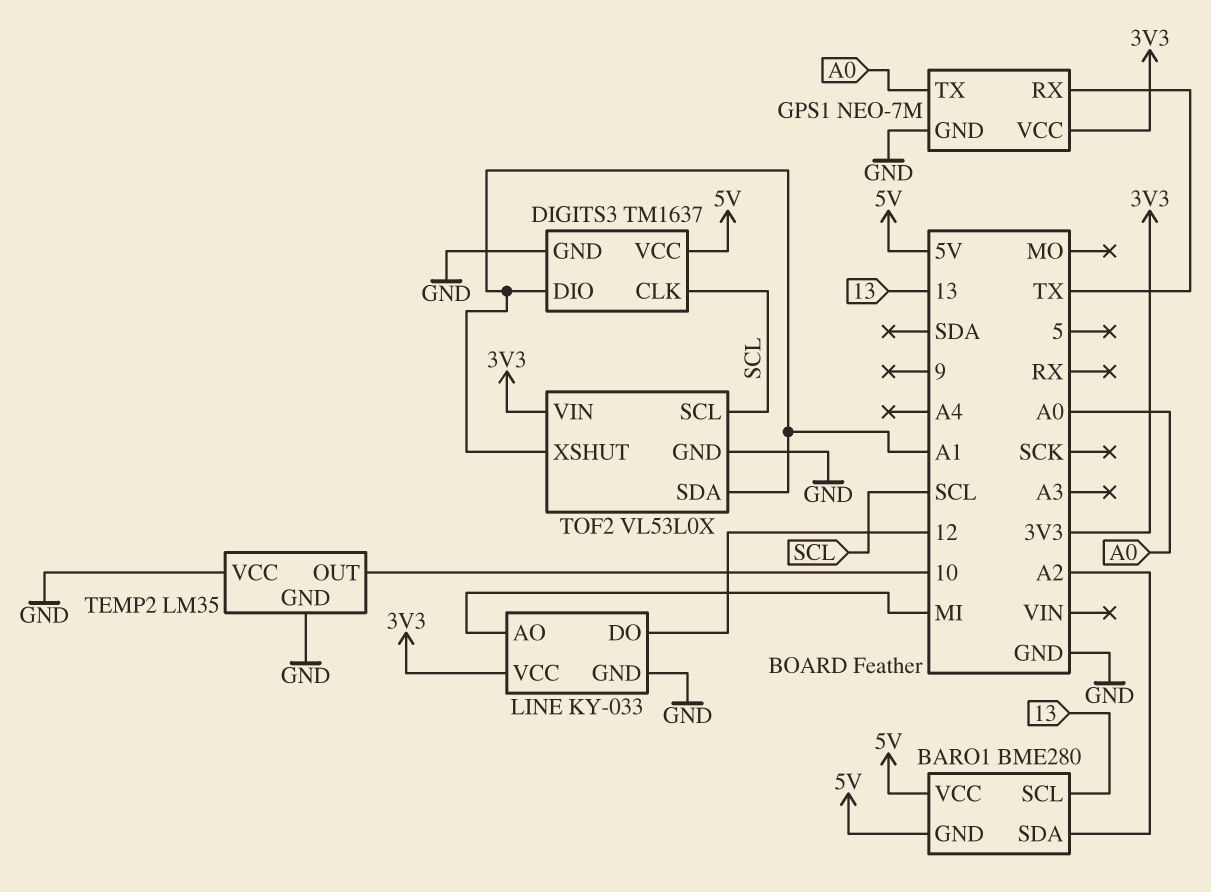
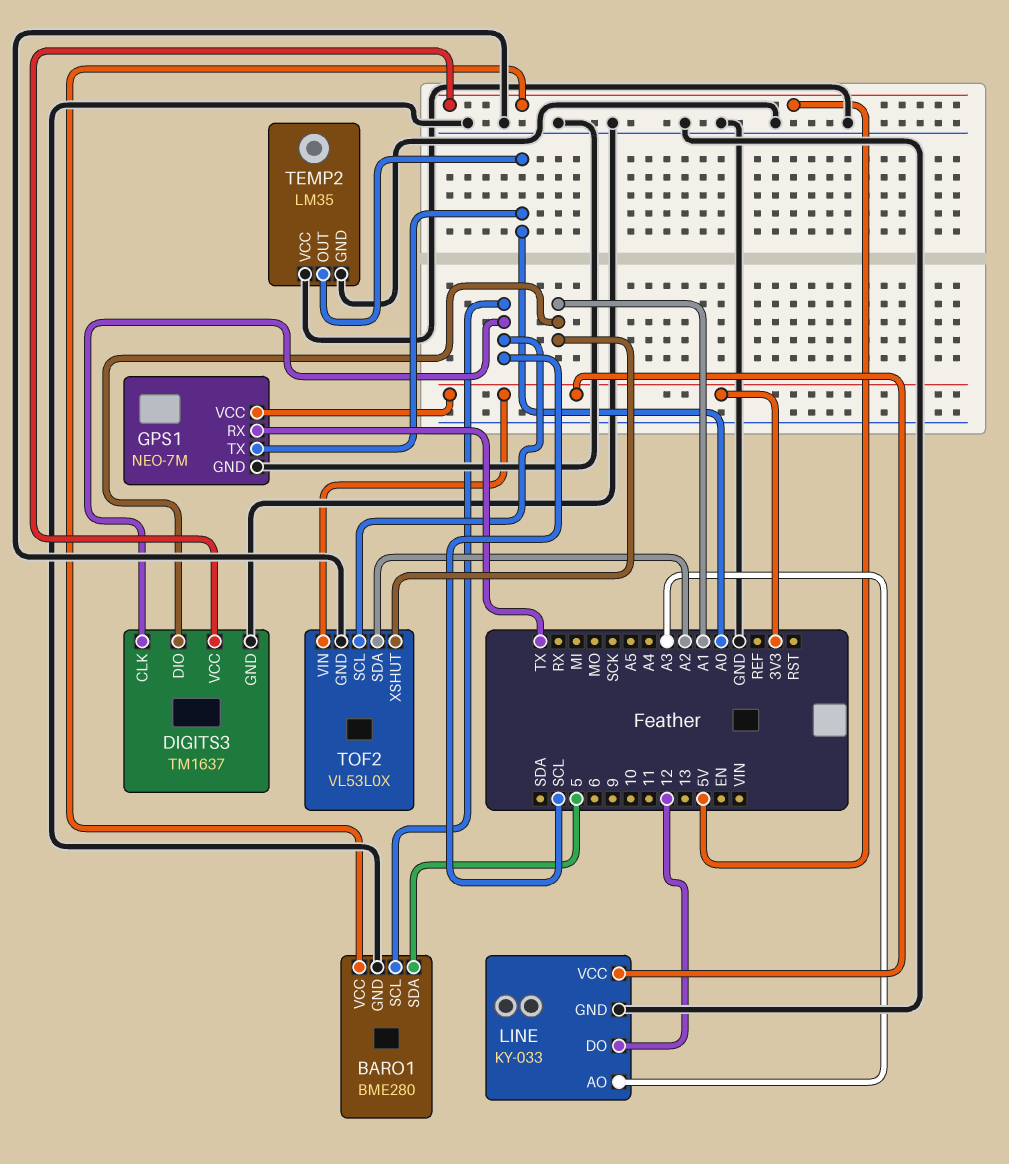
BARO1 pin GND: 5V -> GND
BARO1 pin SCL: 13 -> SCL
BARO1 pin SDA: A2 -> 5
LINE pin AO: MI -> A3
TEMP2 pin OUT: 10 -> A0
TOF2 pin SDA: A1 -> A2

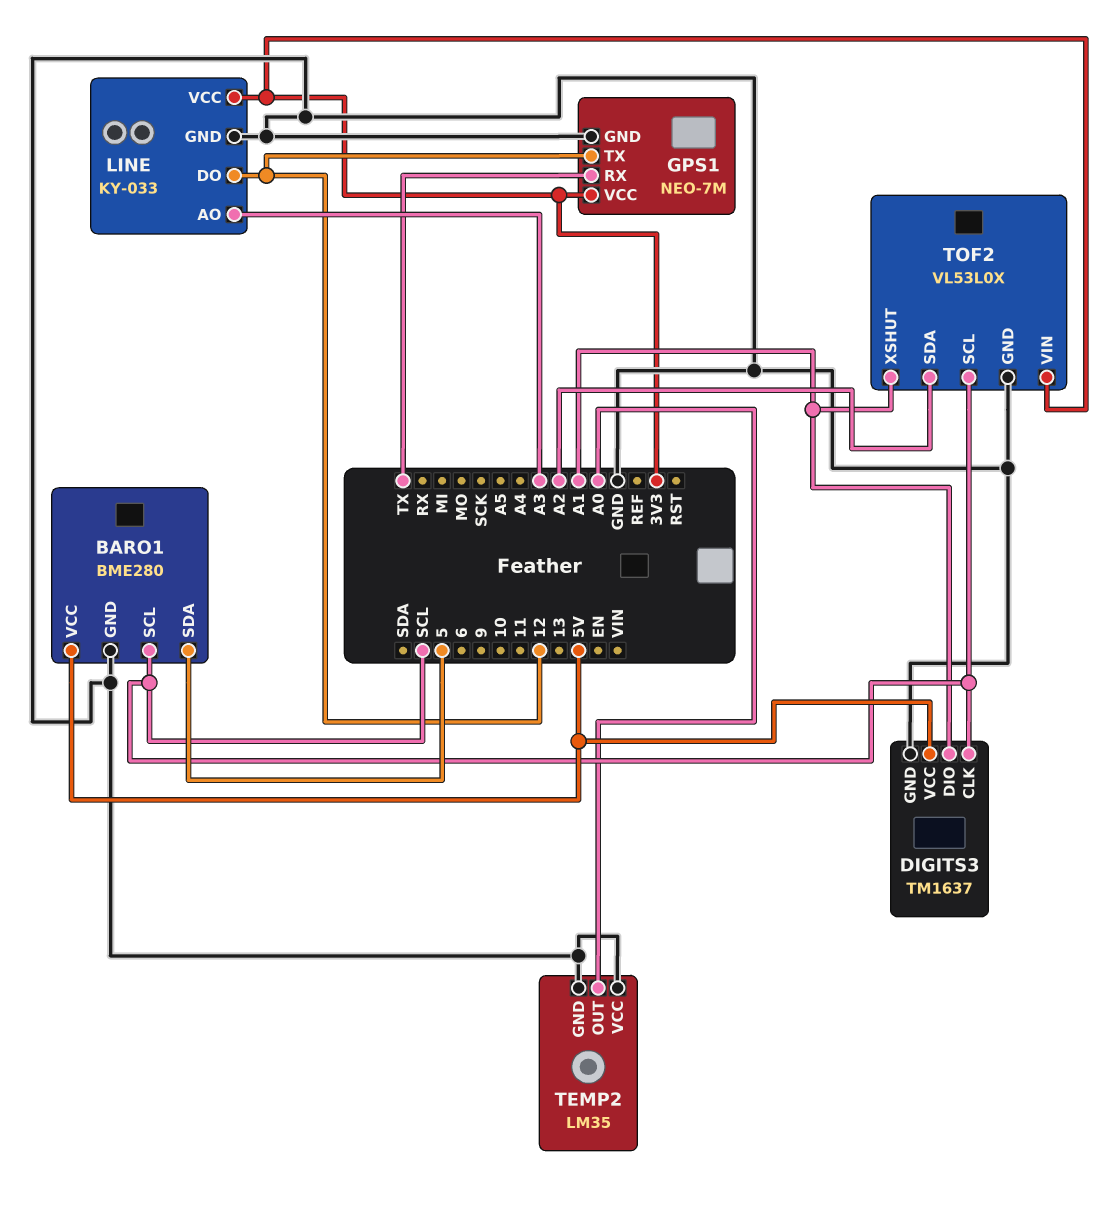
GPS1 pin TX: A0 -> 12

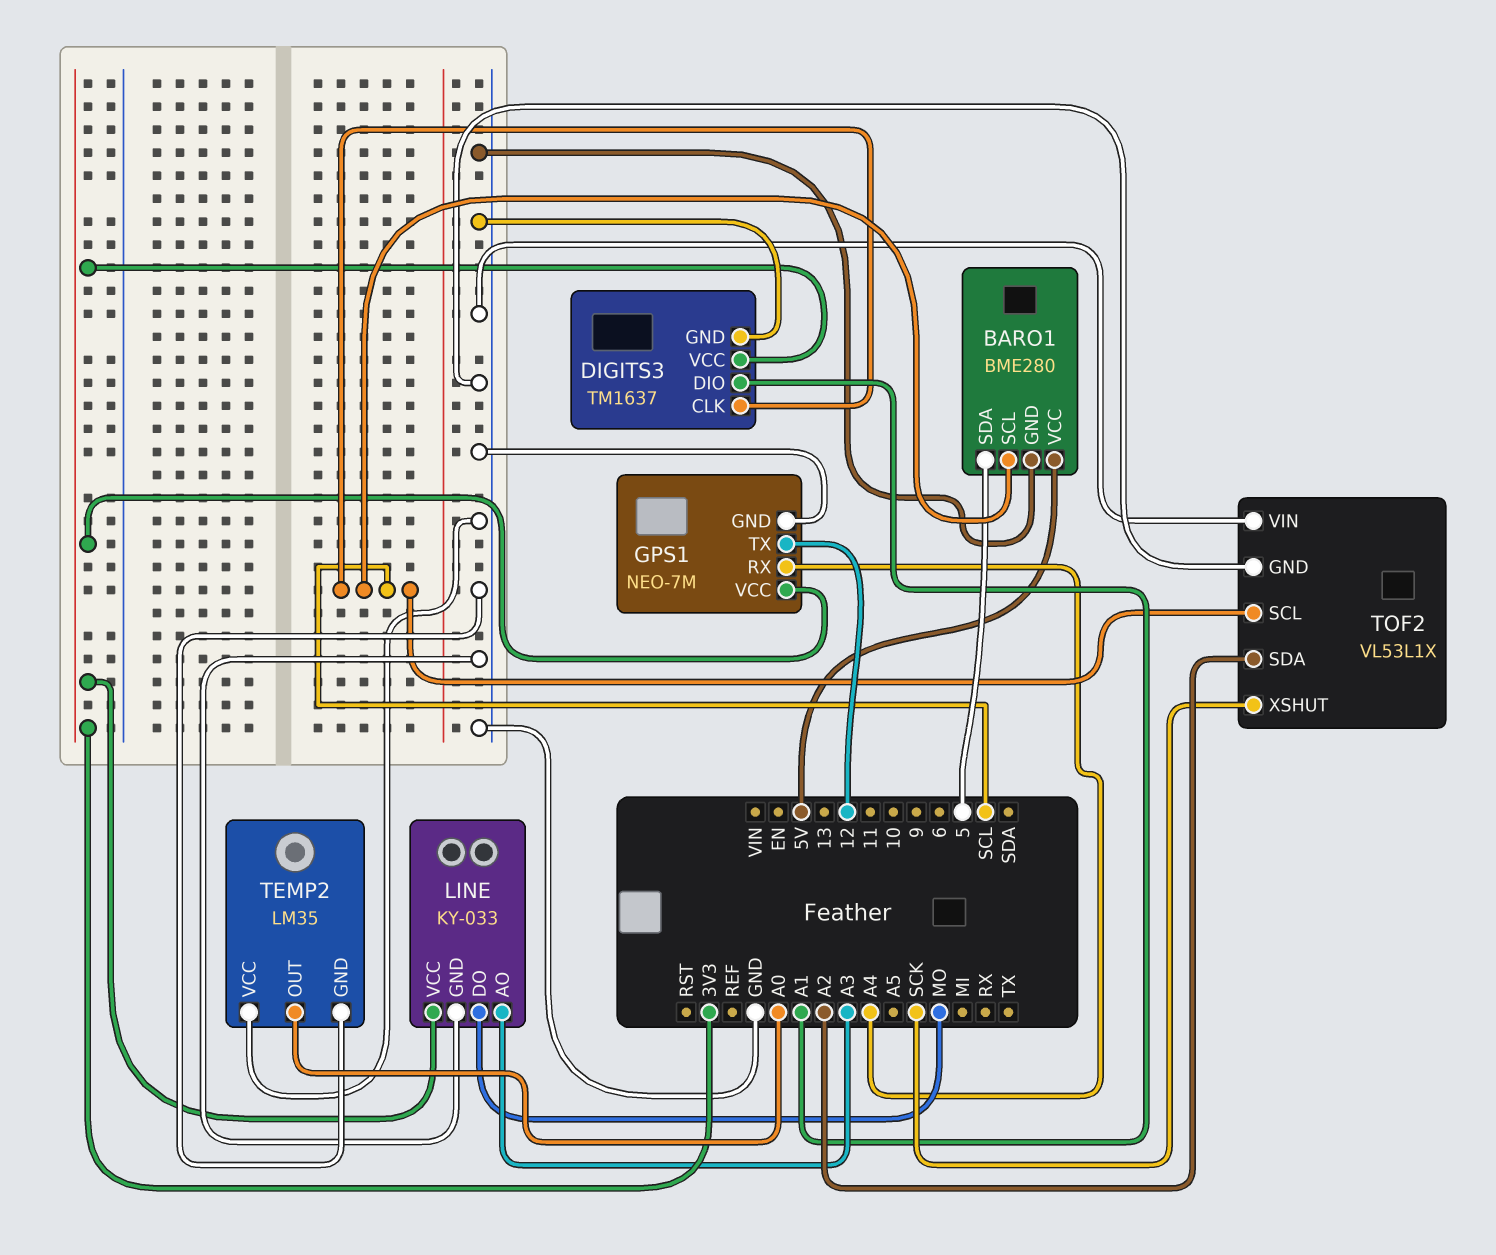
DIGITS3 pin VCC: 5V -> 3V3
GPS1 pin RX: TX -> A4
LINE pin DO: 12 -> MO
TOF2: VL53L0X -> VL53L1X
TOF2 pin VIN: 3V3 -> GND
TOF2 pin XSHUT: A1 -> SCK

